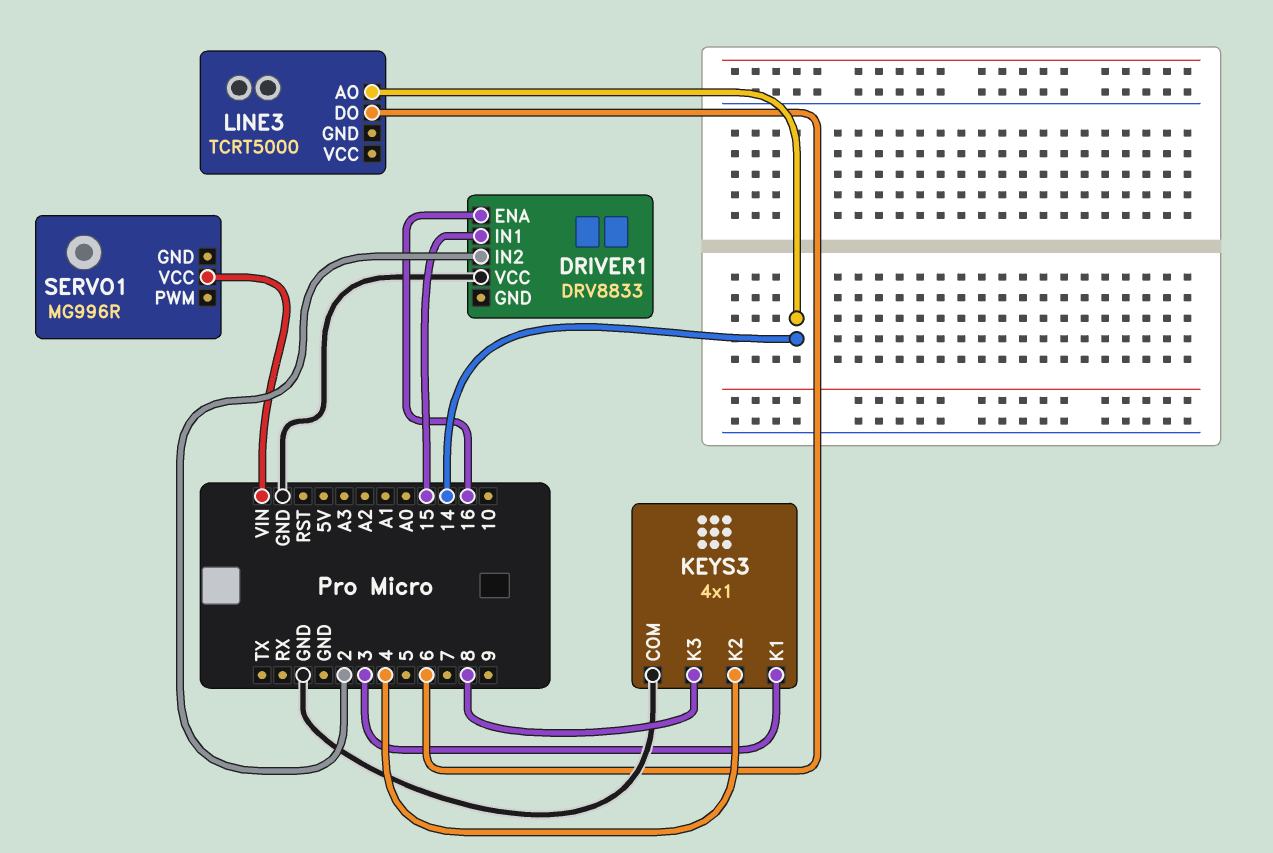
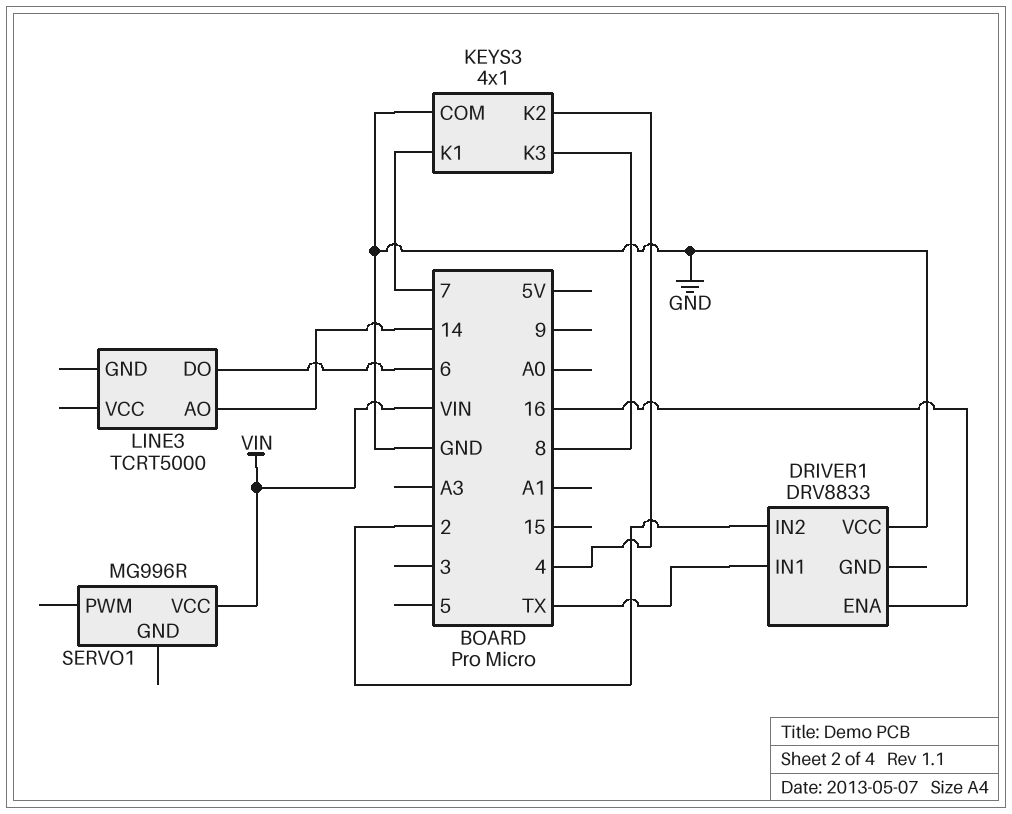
DRIVER1 pin IN1: 15 -> TX
KEYS3 pin K1: 3 -> 7

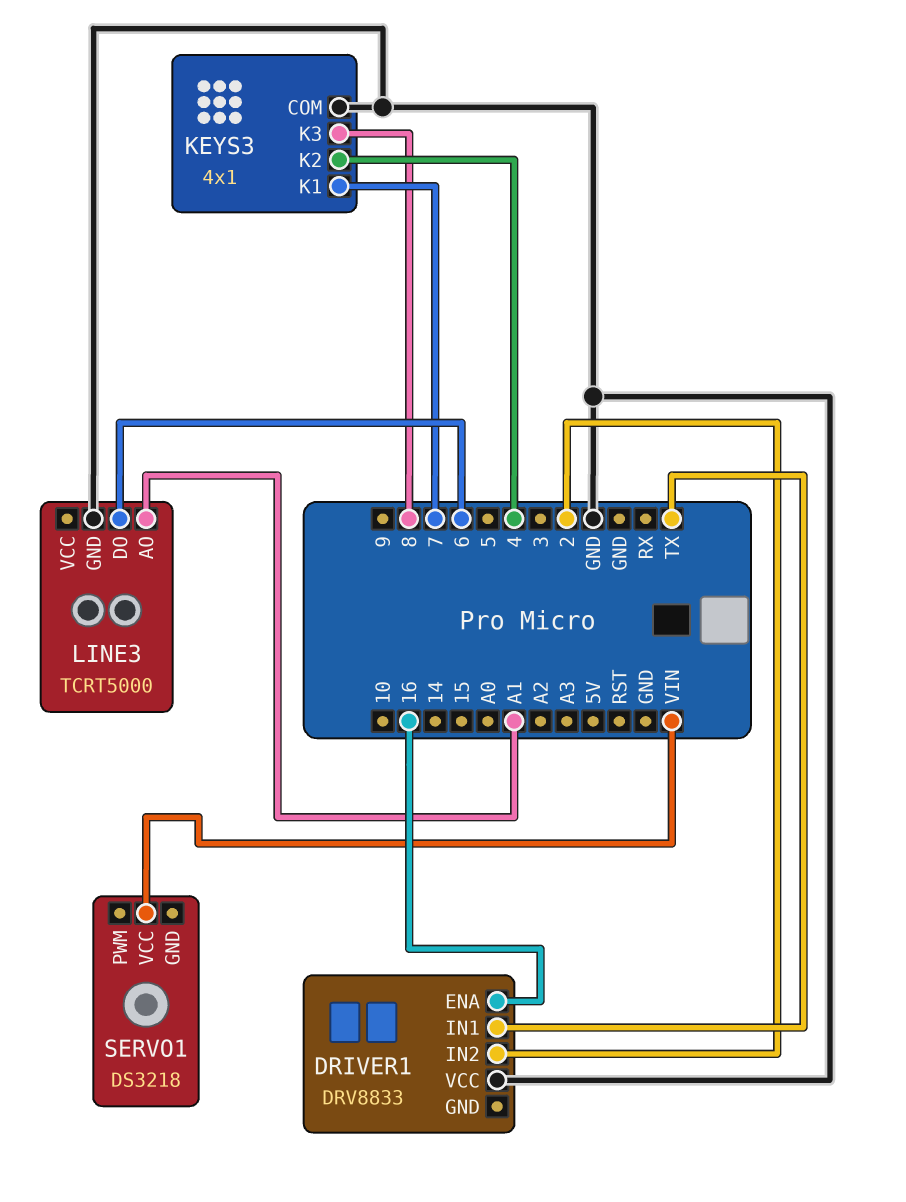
LINE3 pin AO: 14 -> A1
LINE3 pin GND: none -> GND
SERVO1: MG996R -> DS3218

